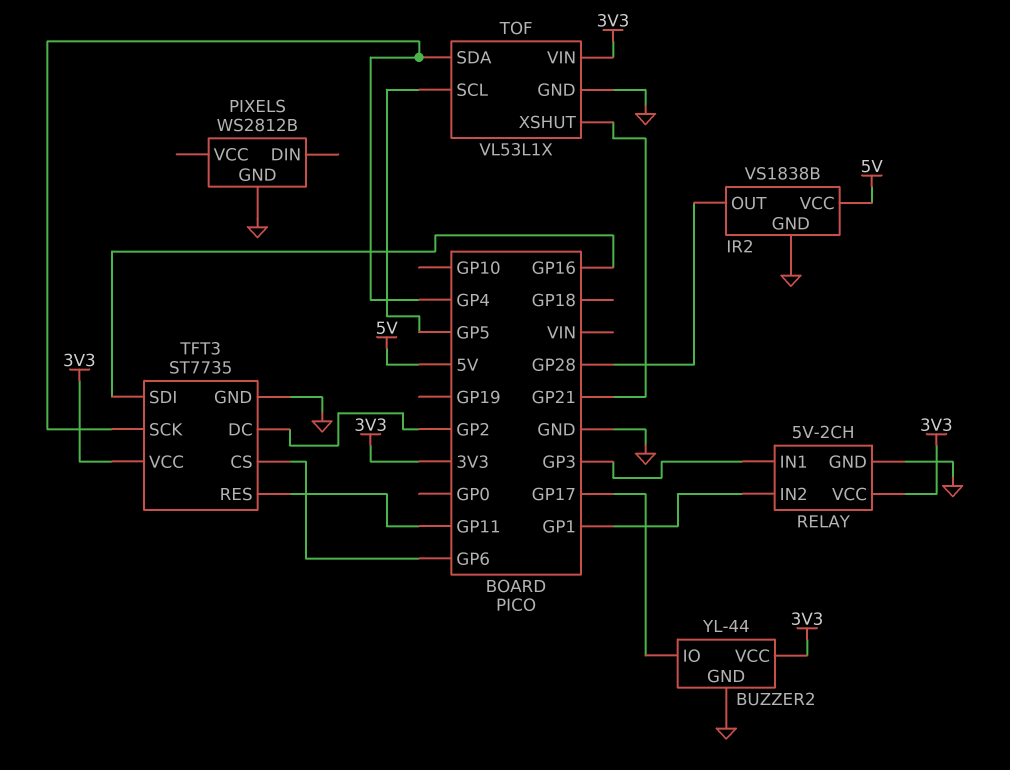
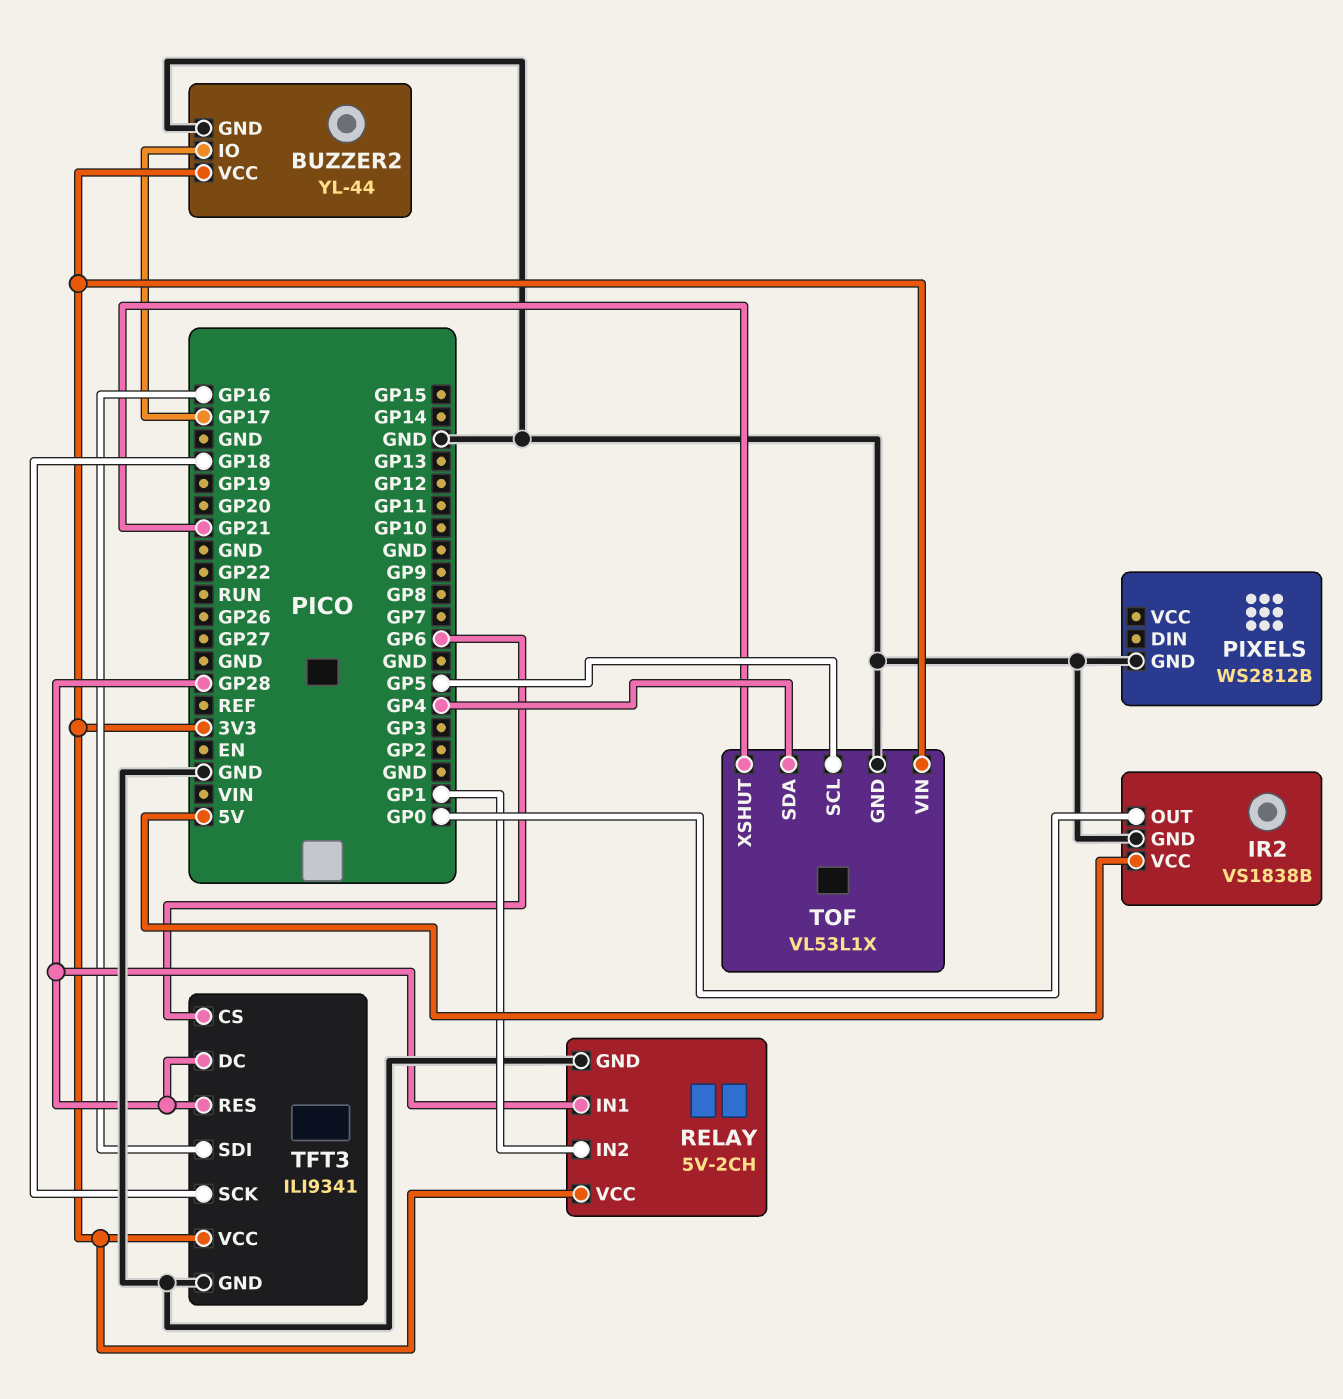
IR2 pin OUT: GP28 -> GP0
RELAY pin IN1: GP3 -> GP28
TFT3: ST7735 -> ILI9341
TFT3 pin DC: GP2 -> GP28
TFT3 pin RES: GP11 -> GP28
TFT3 pin SCK: GP4 -> GP18

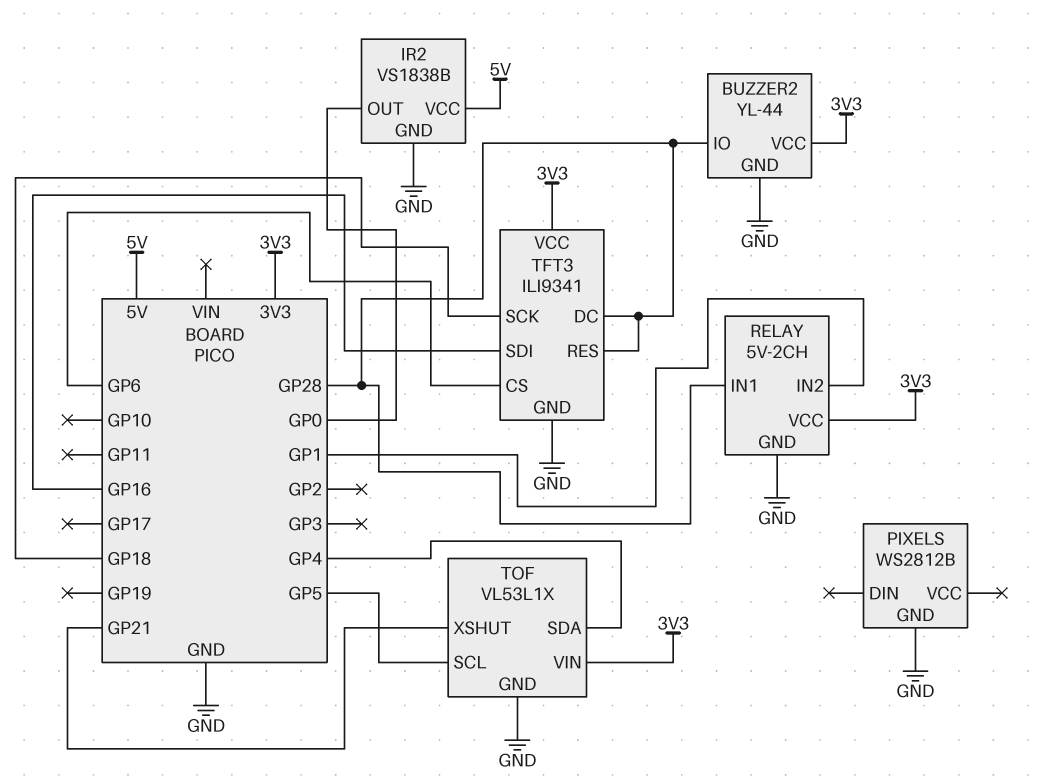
BUZZER2 pin IO: GP17 -> GP28

